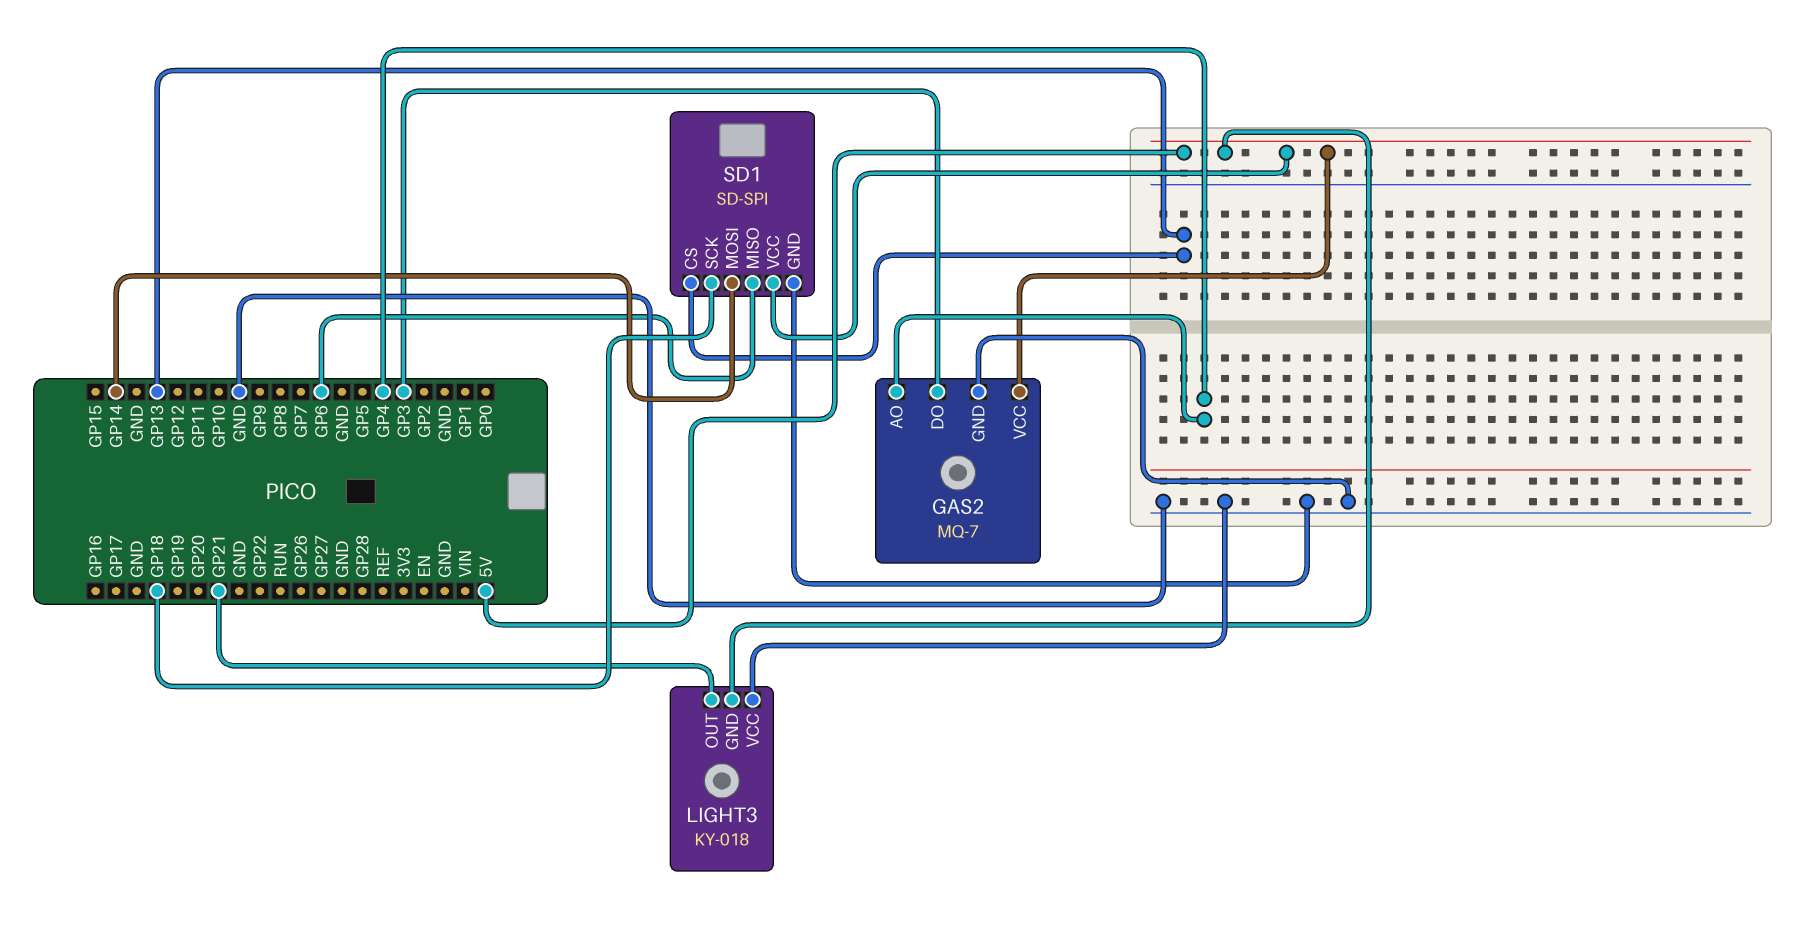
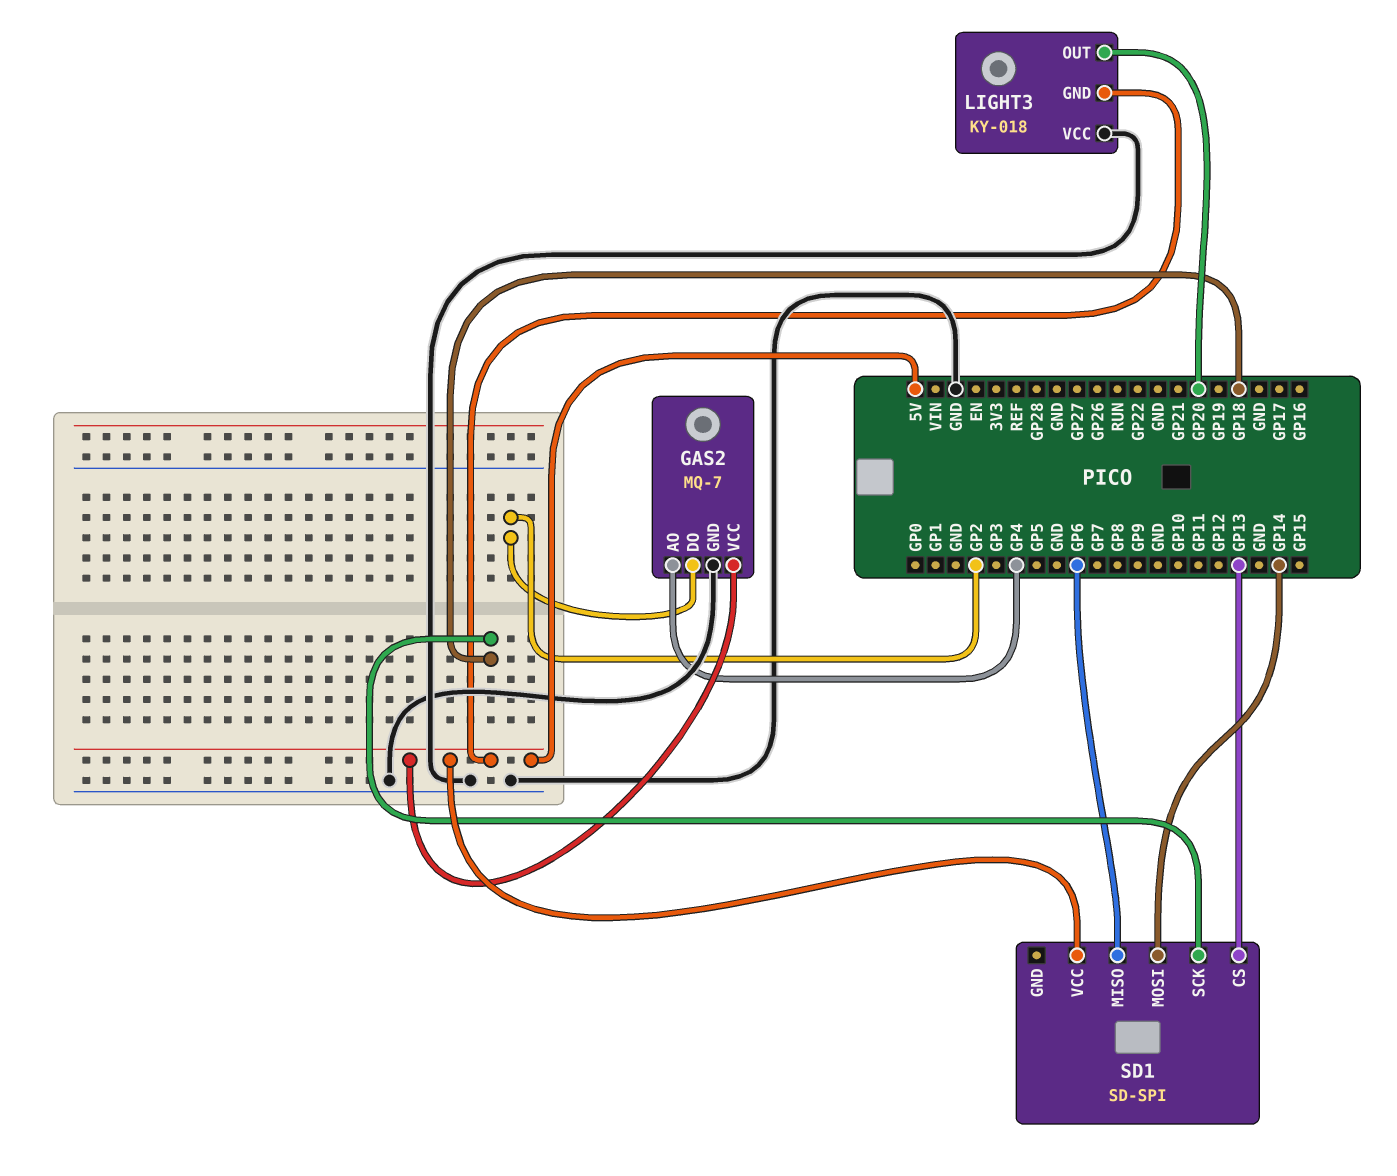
GAS2 pin DO: GP3 -> GP2
LIGHT3 pin OUT: GP21 -> GP20
SD1 pin GND: GND -> none

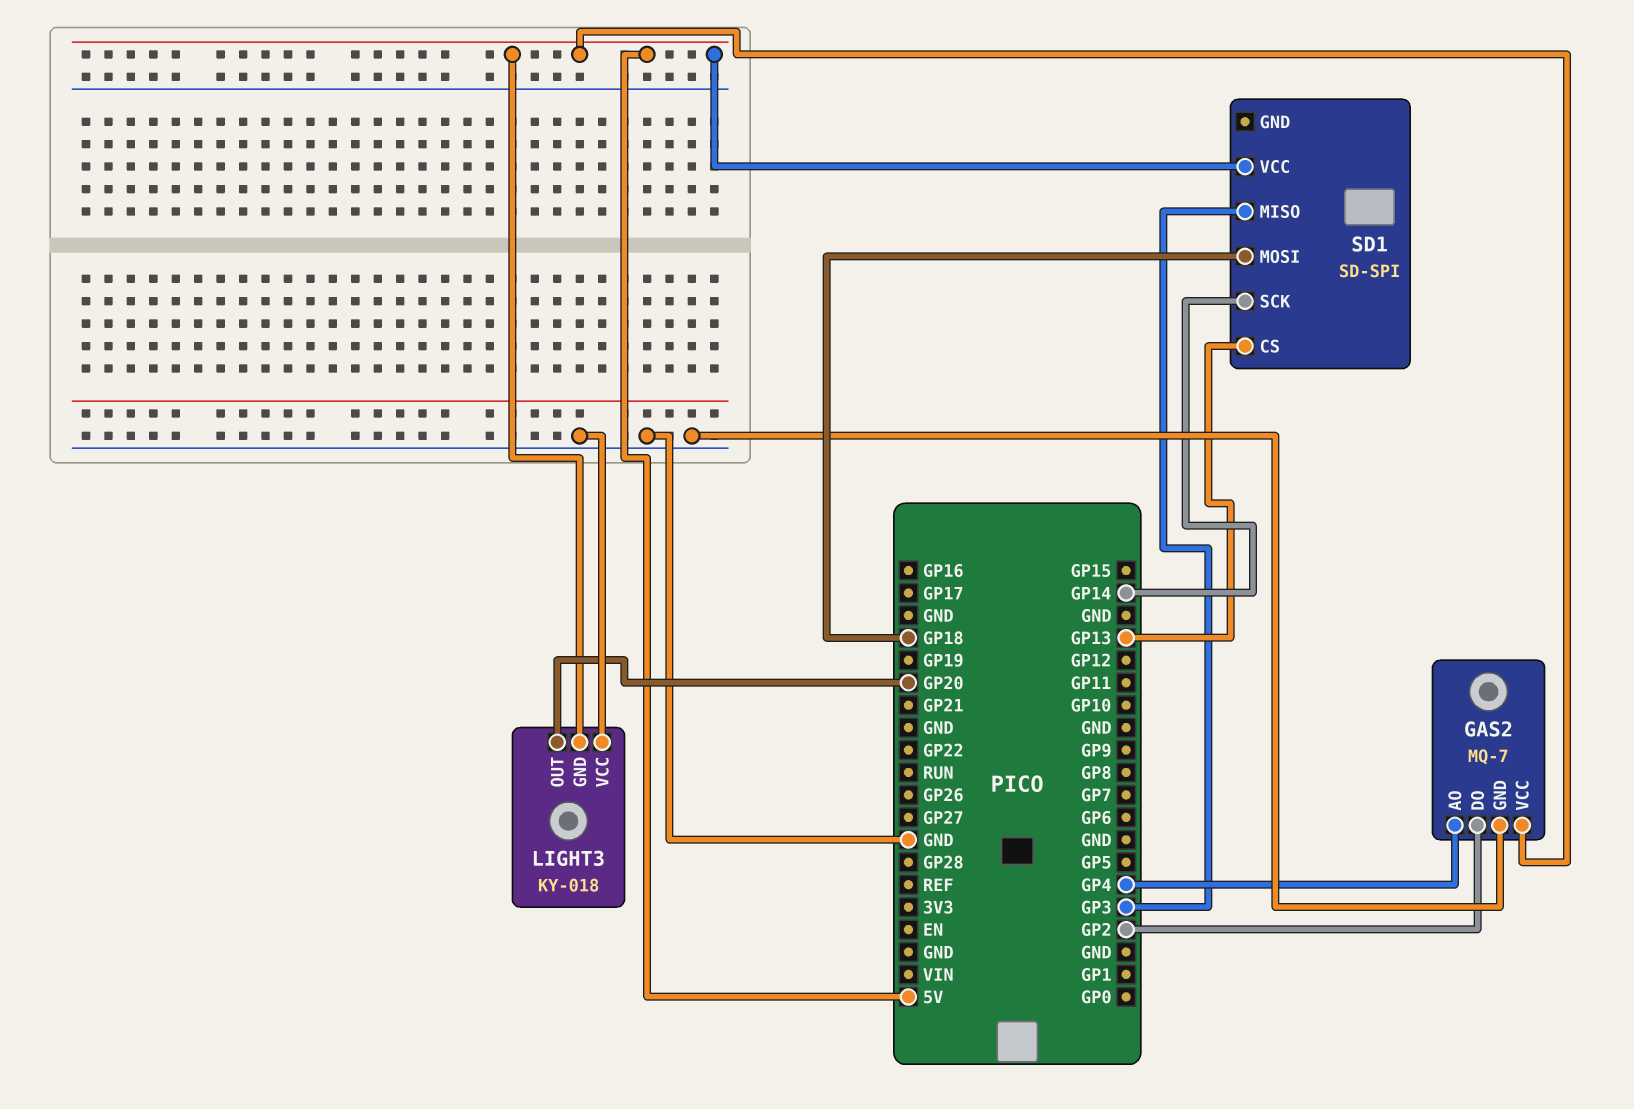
SD1 pin MISO: GP6 -> GP3
SD1 pin MOSI: GP14 -> GP18
SD1 pin SCK: GP18 -> GP14

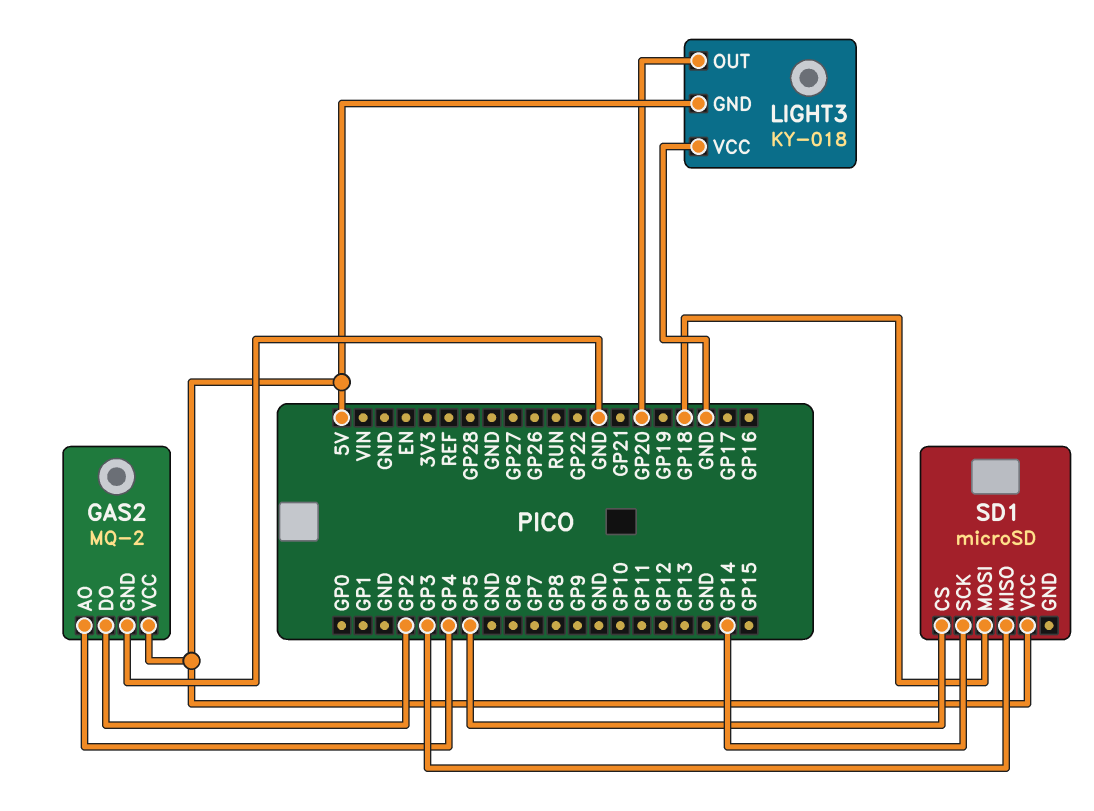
GAS2: MQ-7 -> MQ-2
SD1: SD-SPI -> microSD
SD1 pin CS: GP13 -> GP5

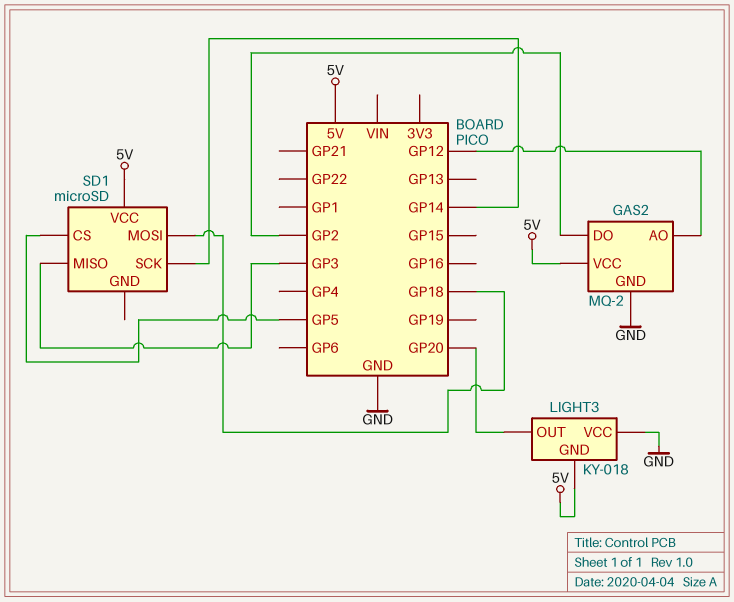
GAS2 pin AO: GP4 -> GP12

